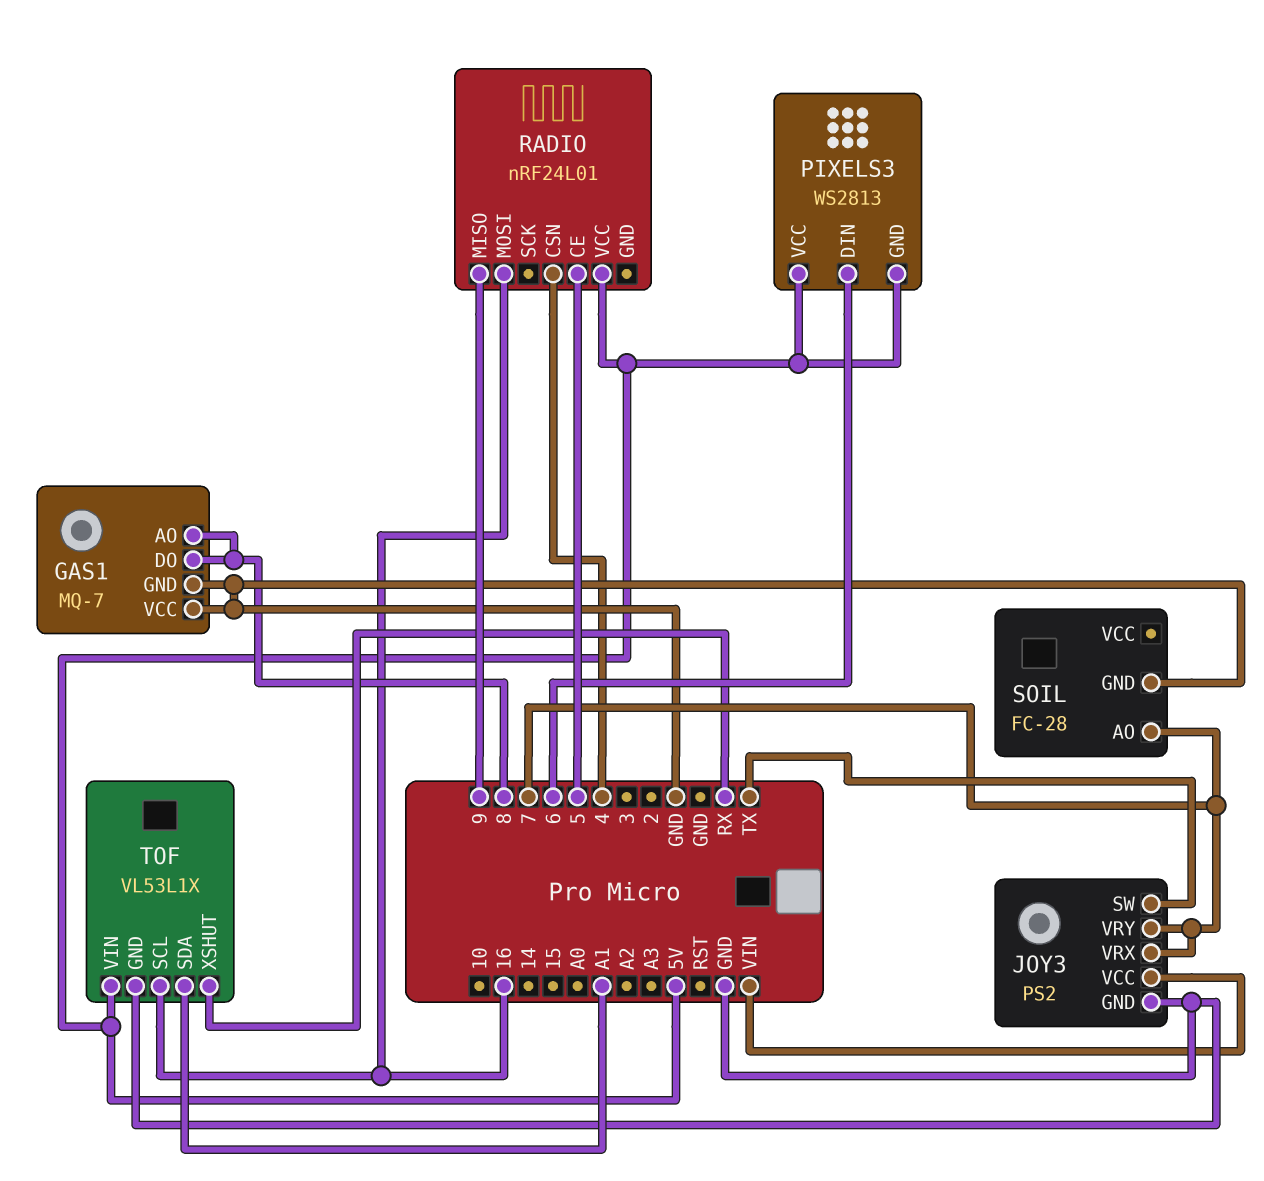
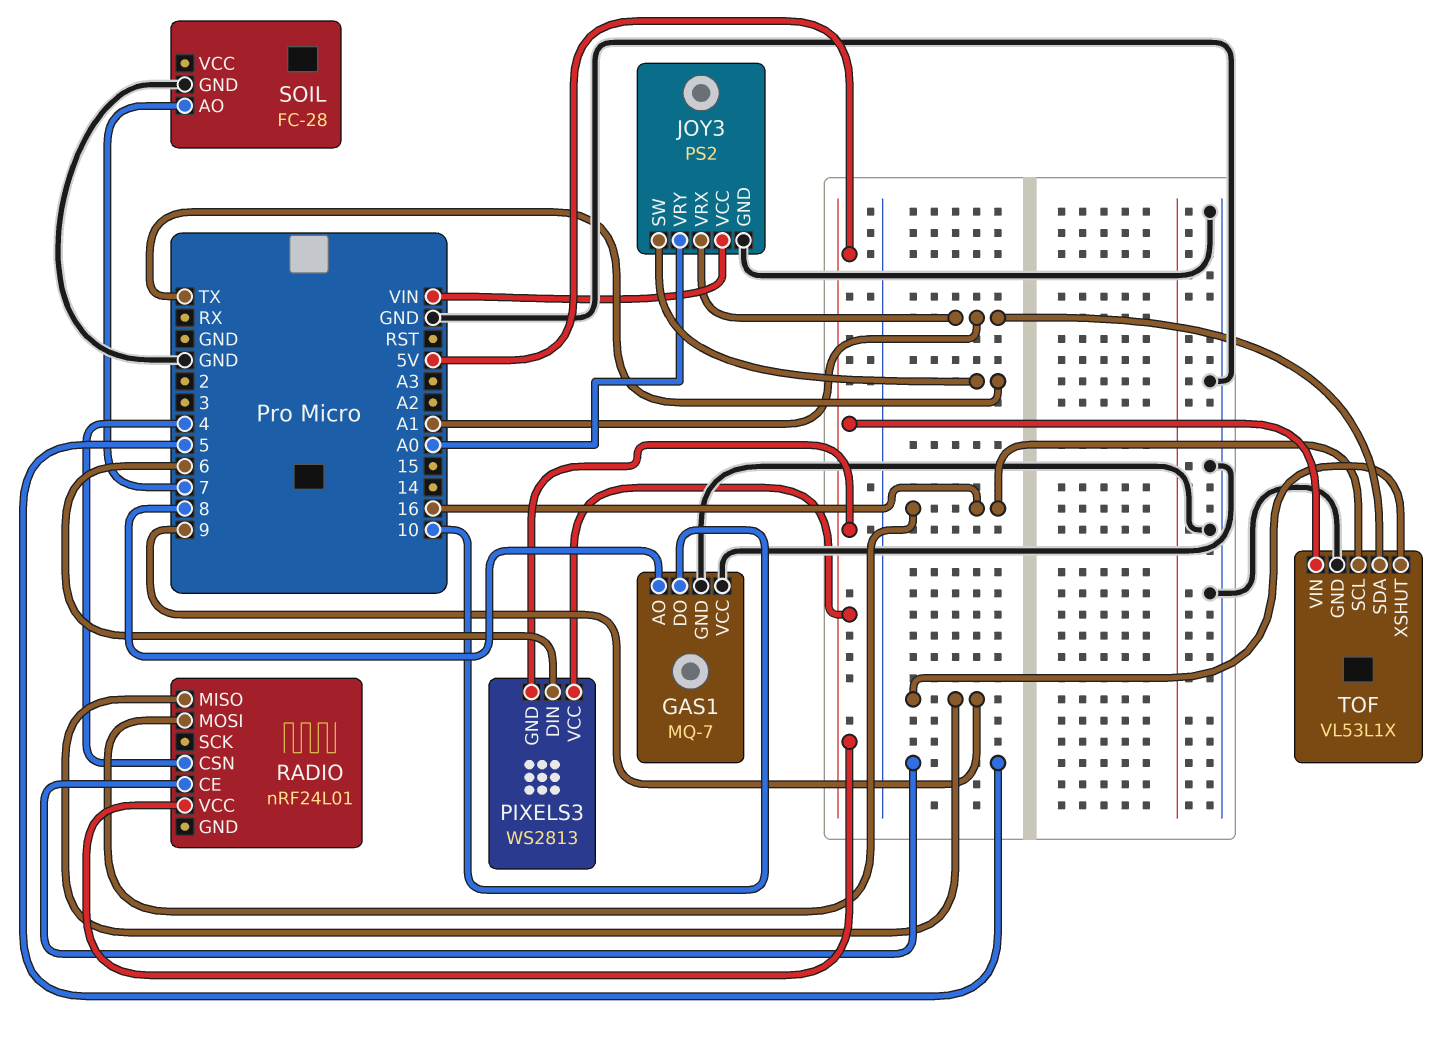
GAS1 pin DO: 8 -> 10
JOY3 pin VRX: 7 -> A1
JOY3 pin VRY: 7 -> A0
TOF pin XSHUT: RX -> 9

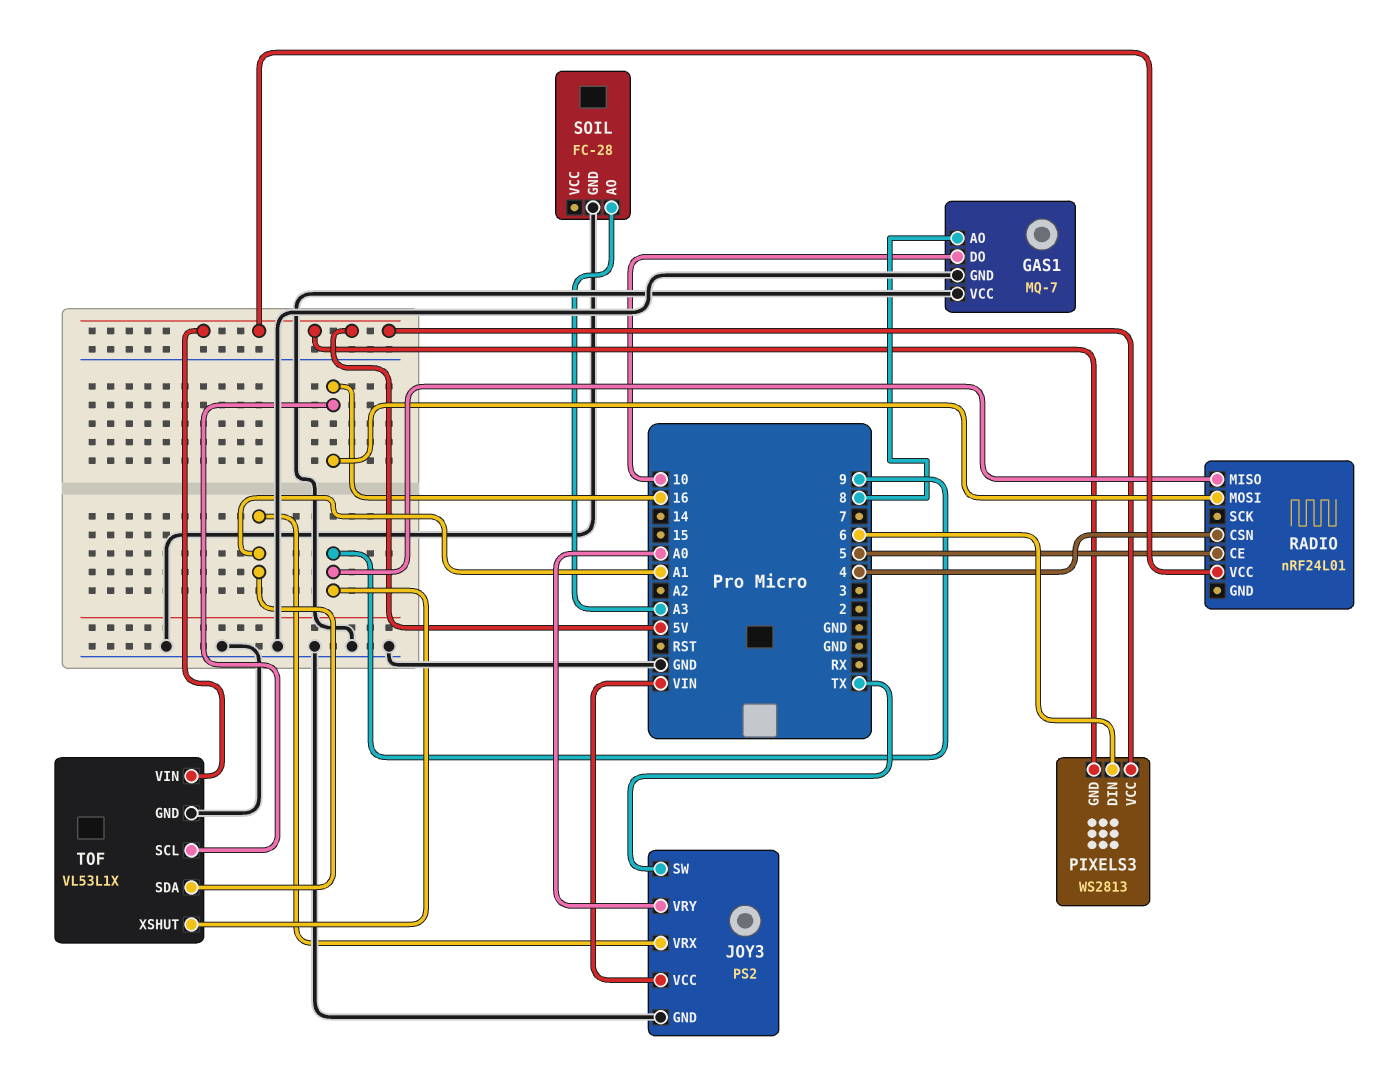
SOIL pin AO: 7 -> A3

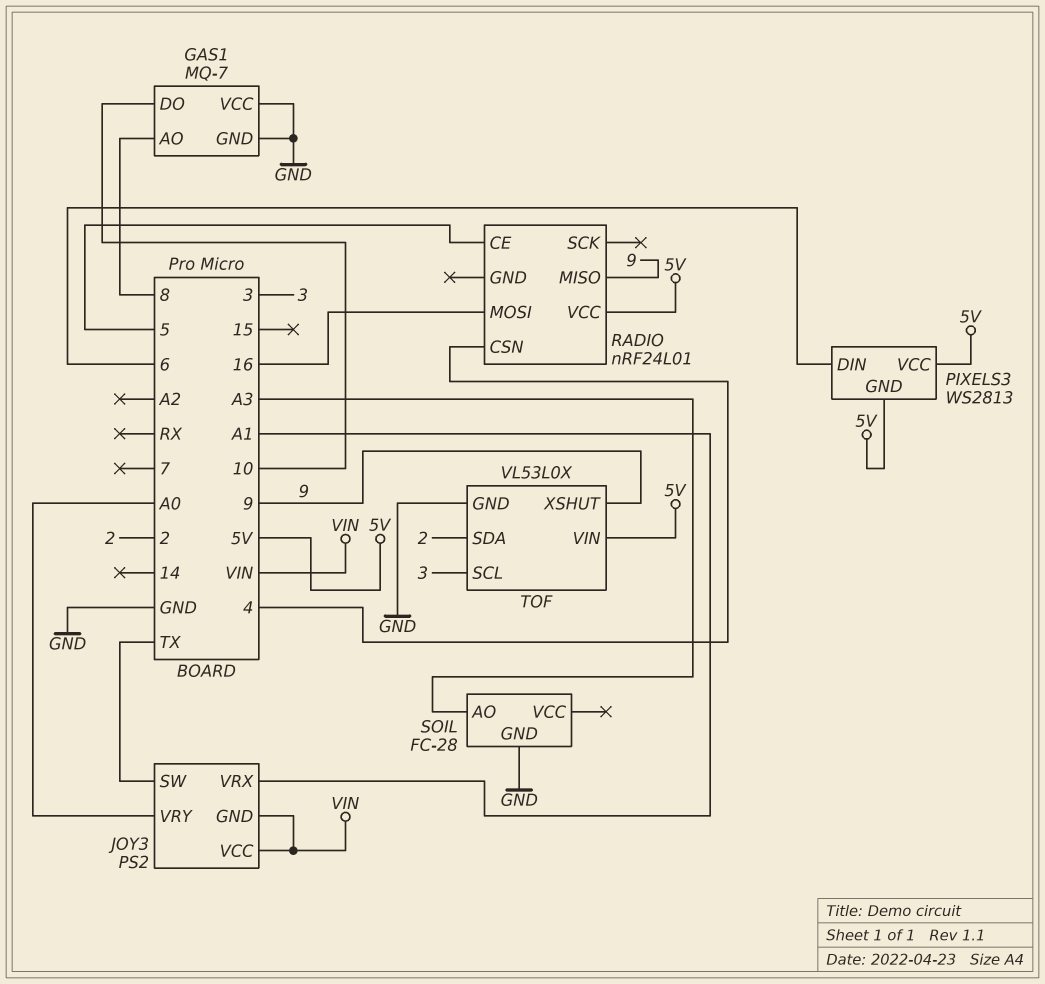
JOY3 pin GND: GND -> VIN
TOF: VL53L1X -> VL53L0X
TOF pin SCL: 16 -> 3
TOF pin SDA: A1 -> 2

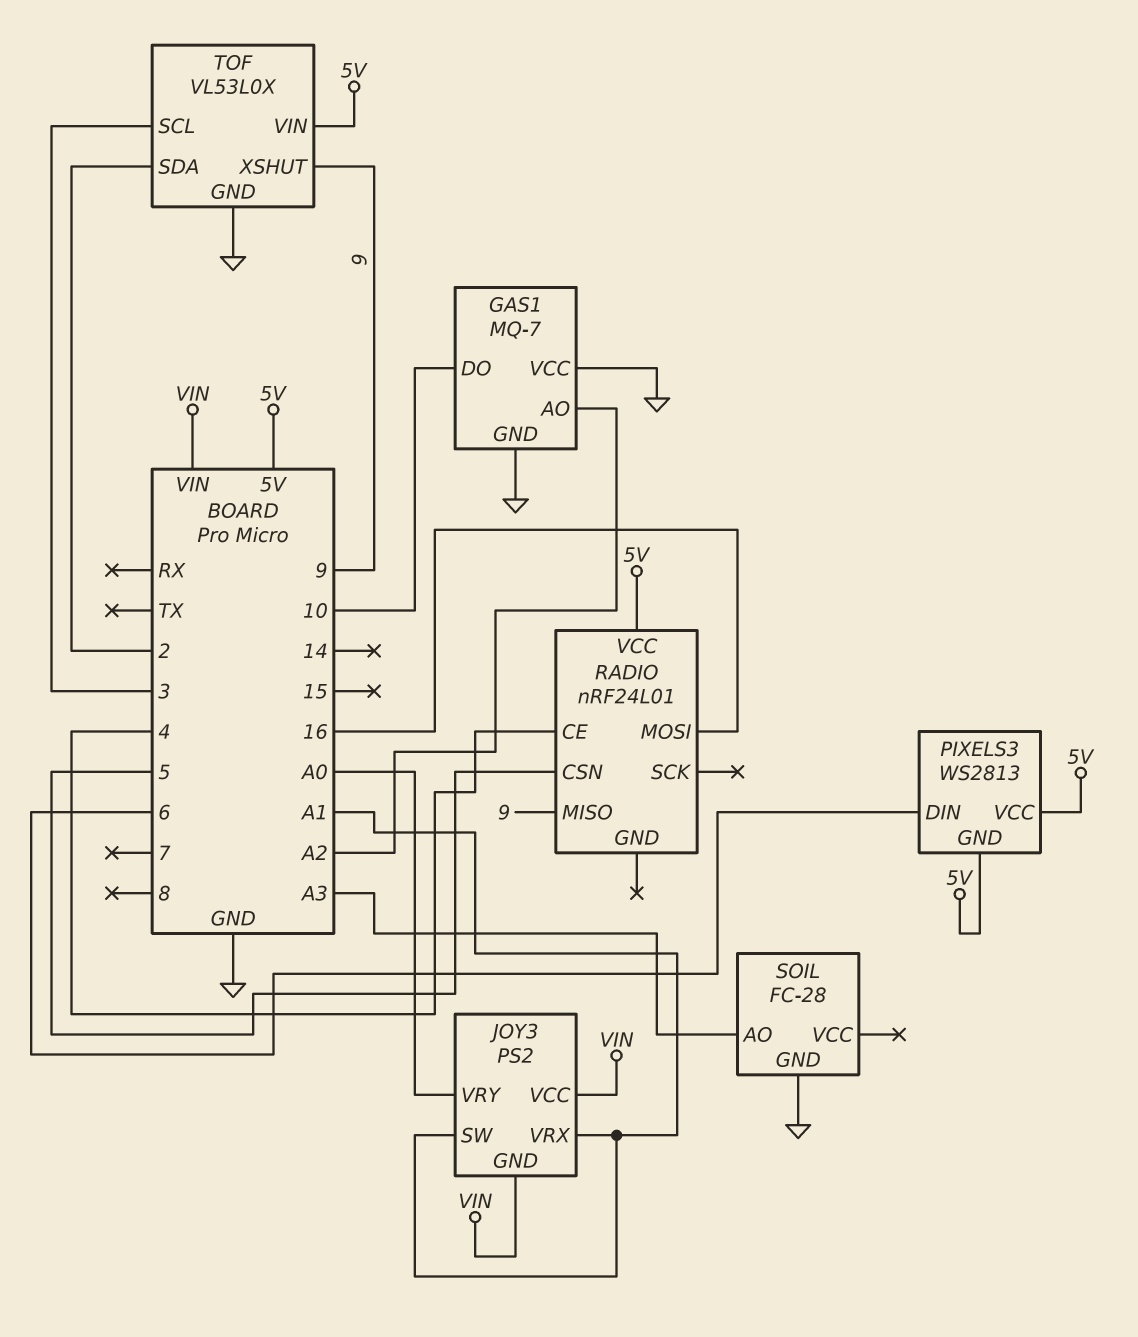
GAS1 pin AO: 8 -> A2
JOY3 pin SW: TX -> A1
RADIO pin CE: 5 -> 4
RADIO pin CSN: 4 -> 5

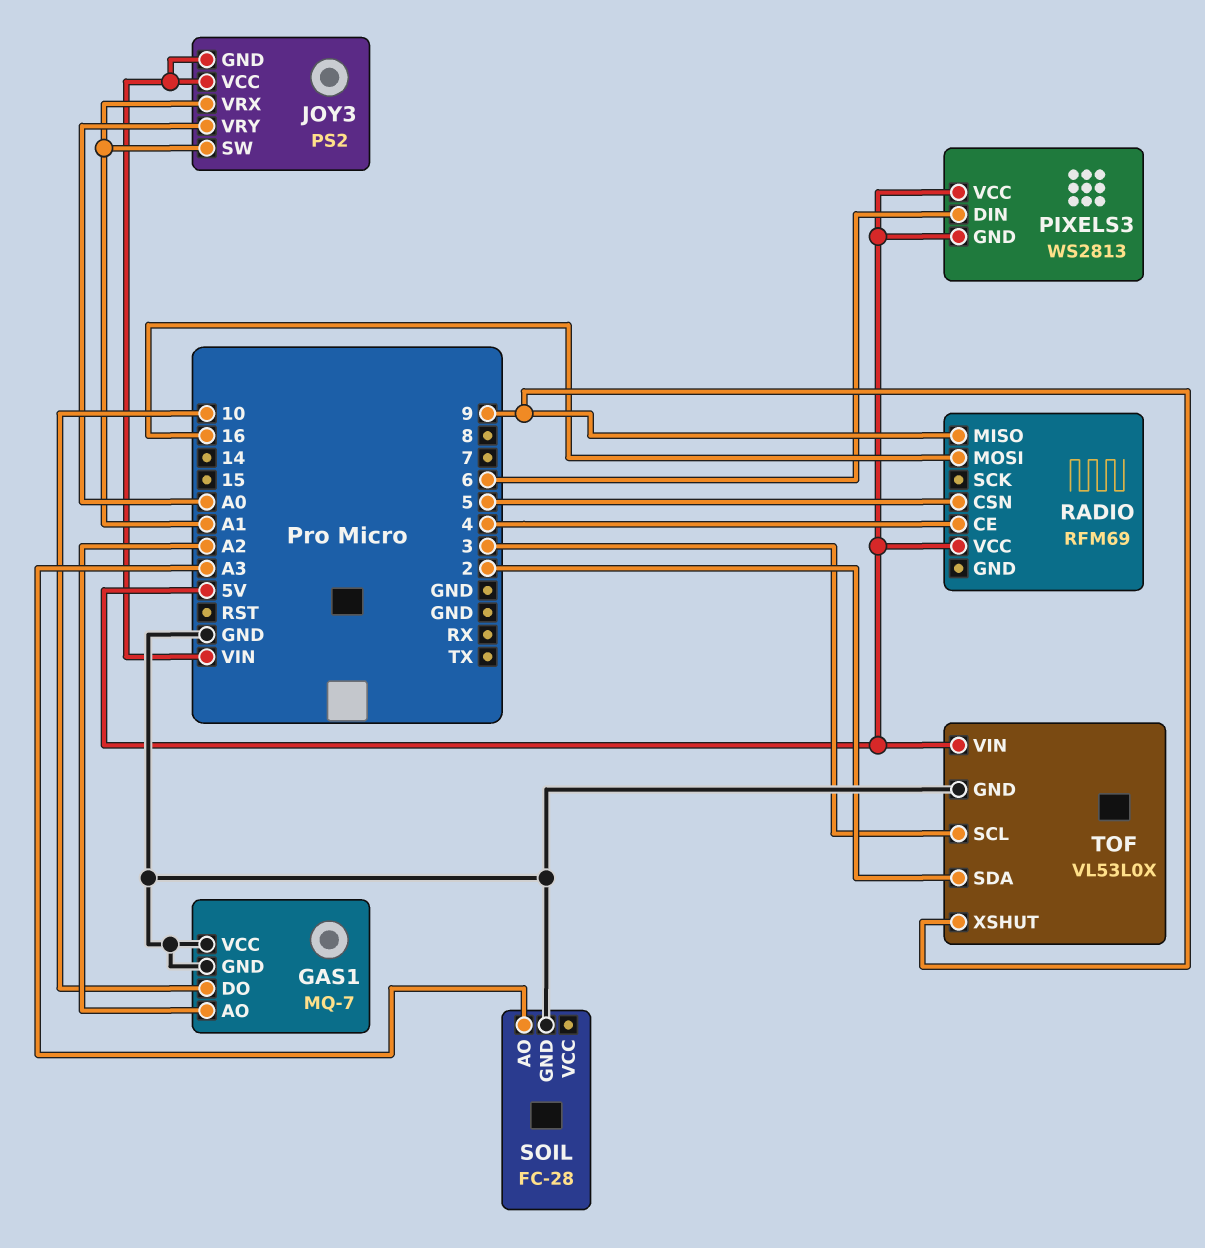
RADIO: nRF24L01 -> RFM69

